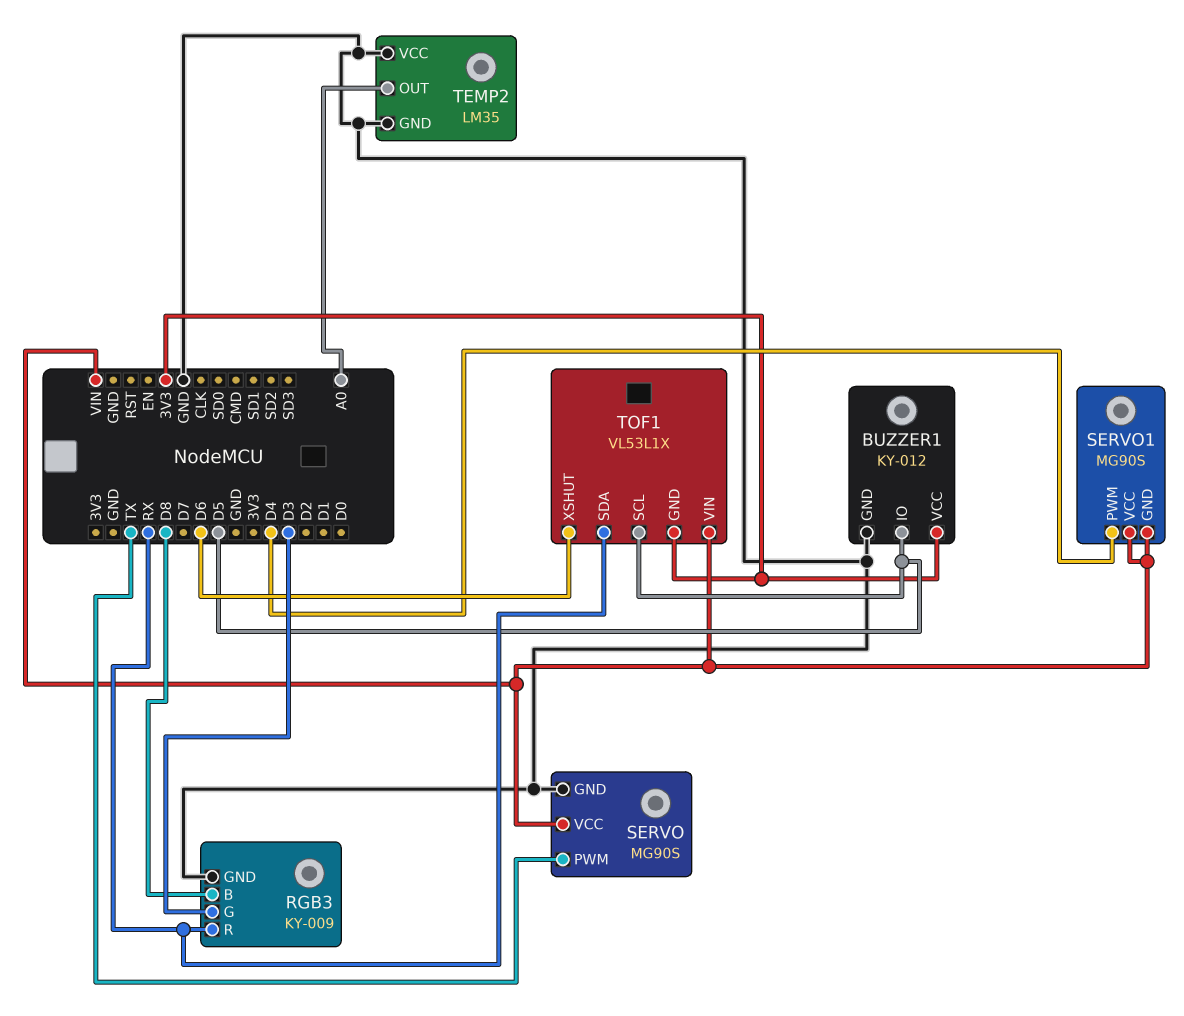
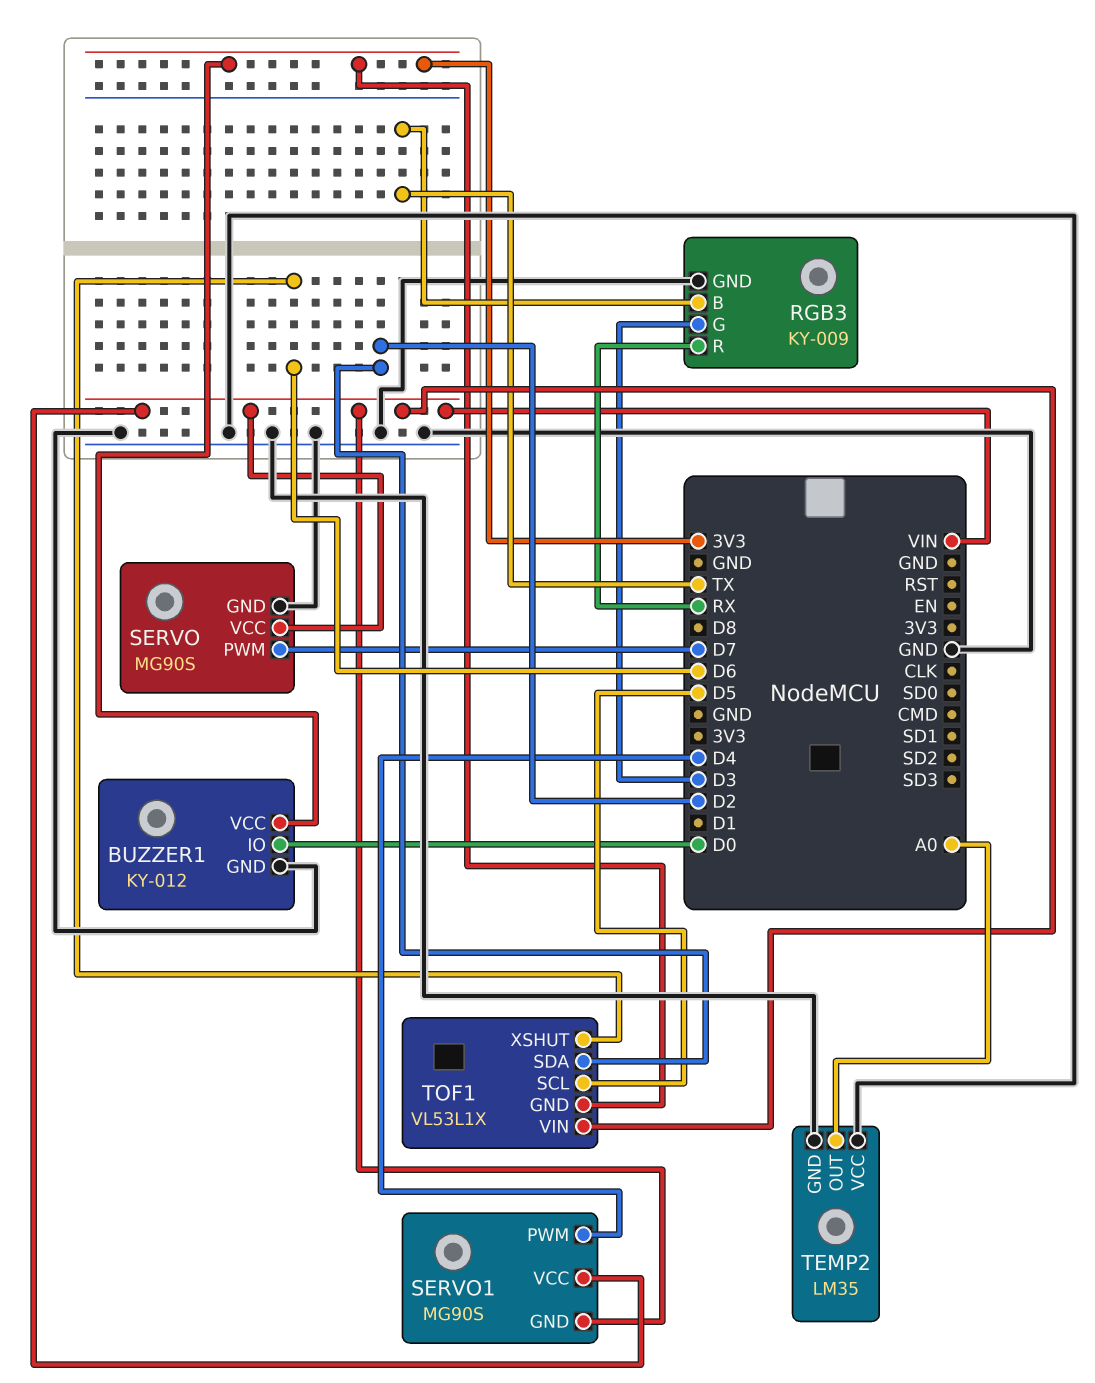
BUZZER1 pin IO: D5 -> D0
RGB3 pin B: D8 -> TX
SERVO pin PWM: TX -> D7
TOF1 pin SDA: RX -> D2

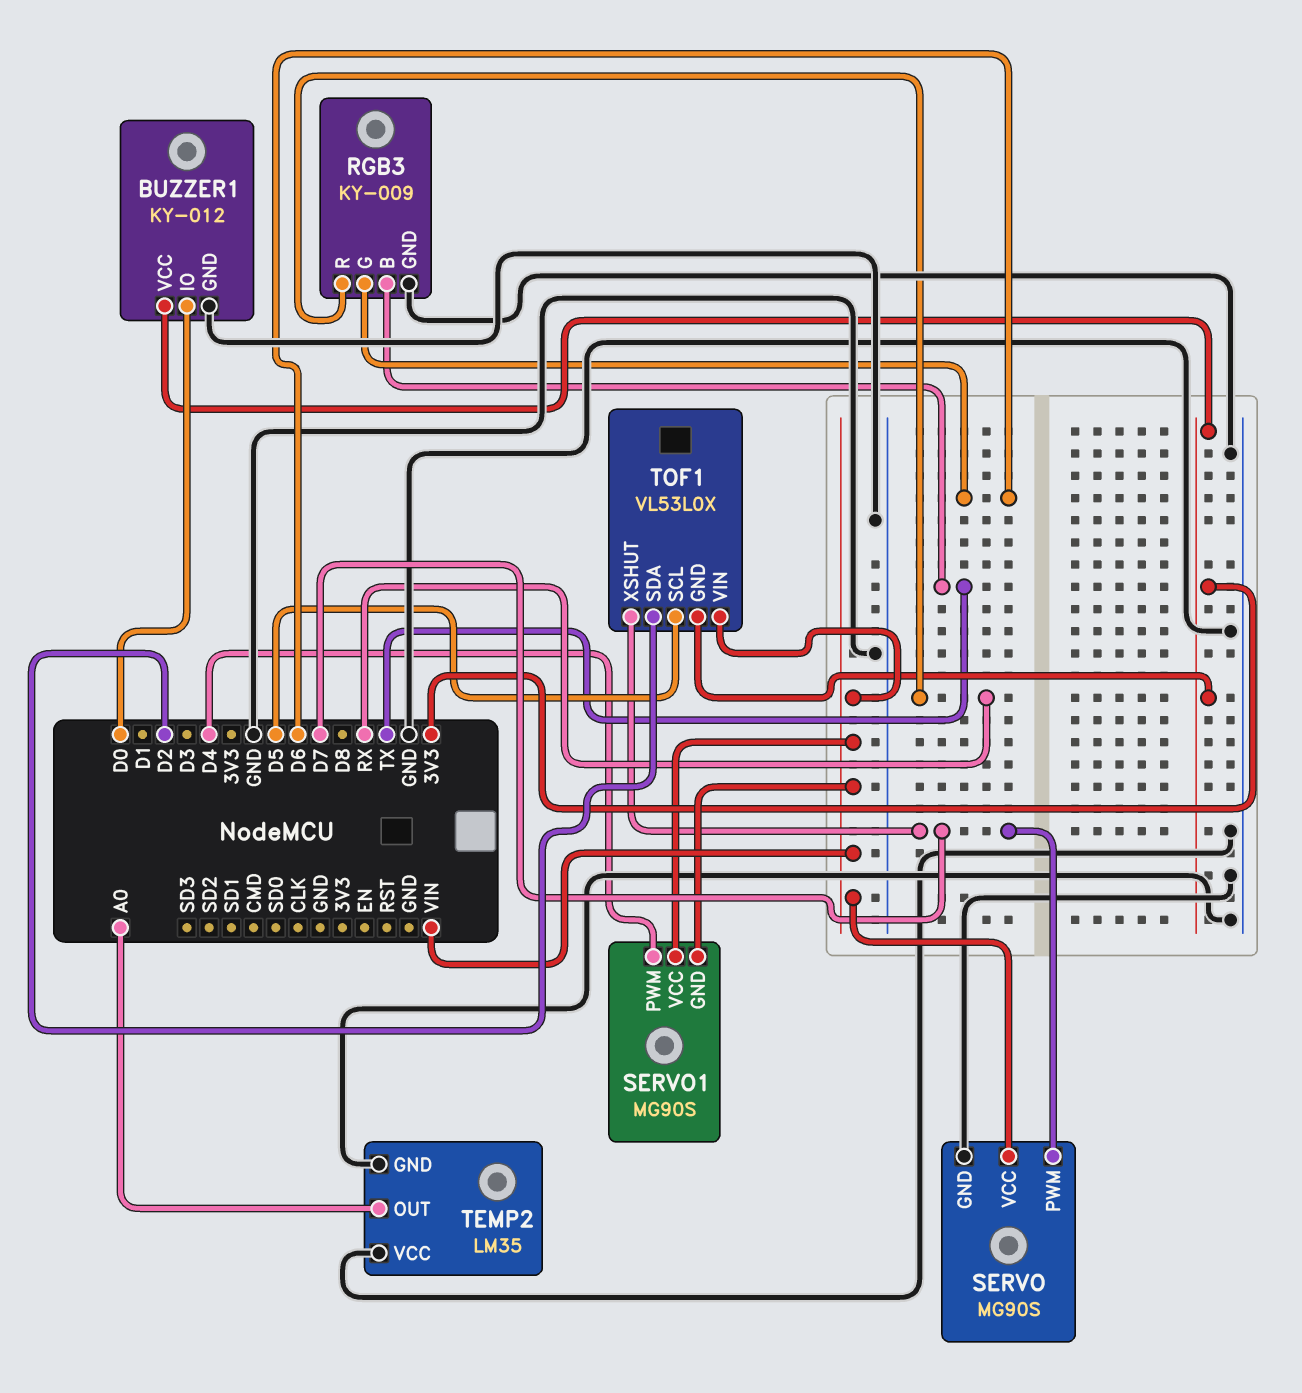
RGB3 pin G: D3 -> D6
TOF1: VL53L1X -> VL53L0X
TOF1 pin XSHUT: D6 -> D7

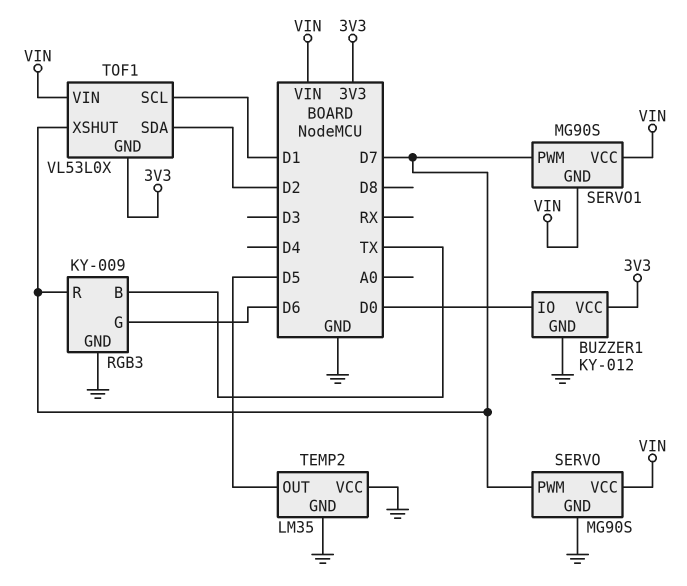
RGB3 pin R: RX -> D7
SERVO1 pin PWM: D4 -> D7
TEMP2 pin OUT: A0 -> D5
TOF1 pin SCL: D5 -> D1

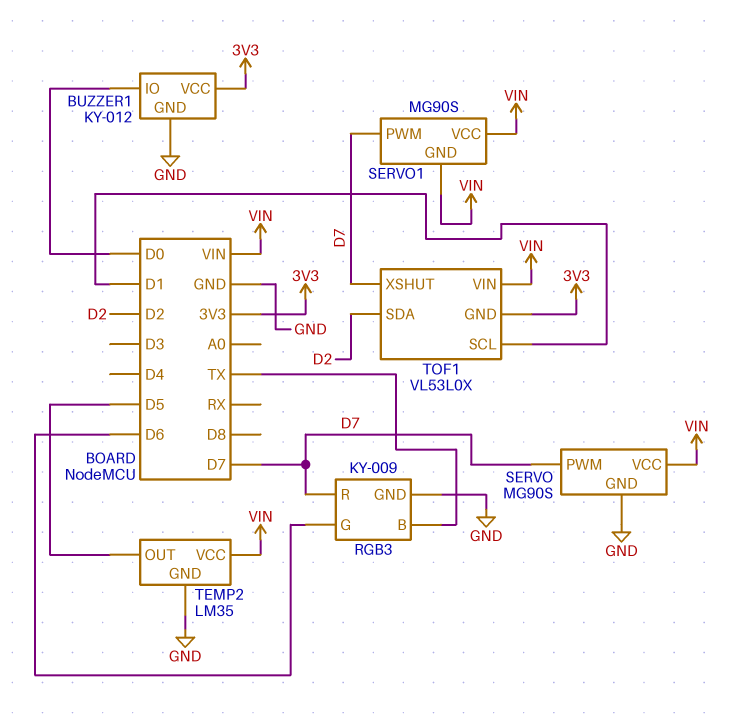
TEMP2 pin VCC: GND -> VIN

